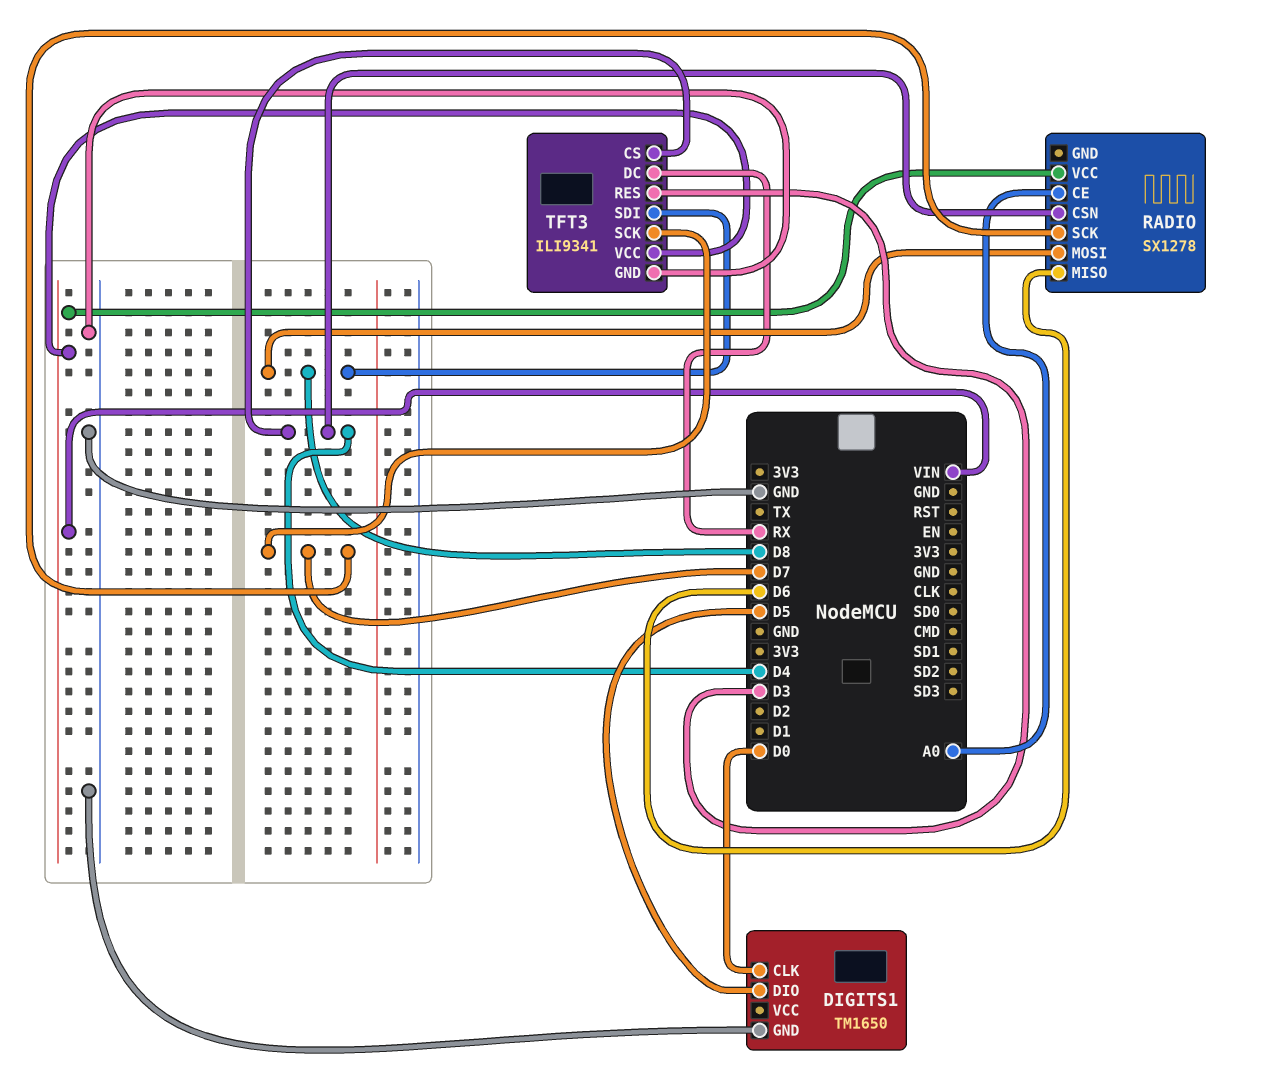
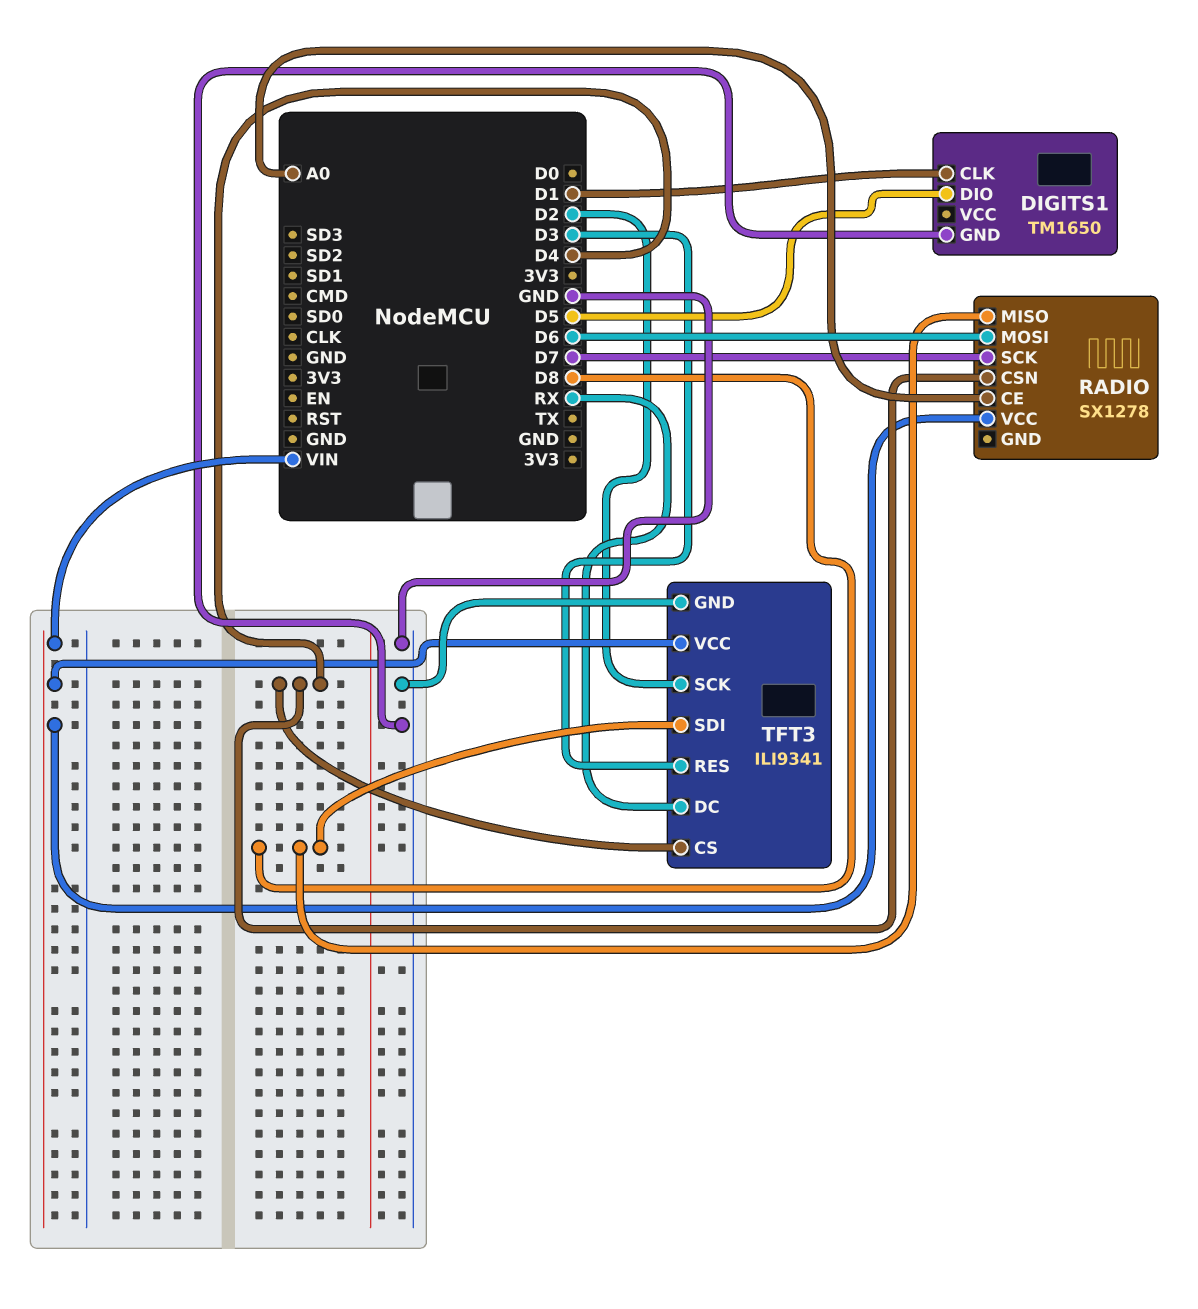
DIGITS1 pin CLK: D0 -> D1
RADIO pin MISO: D6 -> D8
RADIO pin MOSI: D8 -> D6
TFT3 pin SCK: D7 -> D2

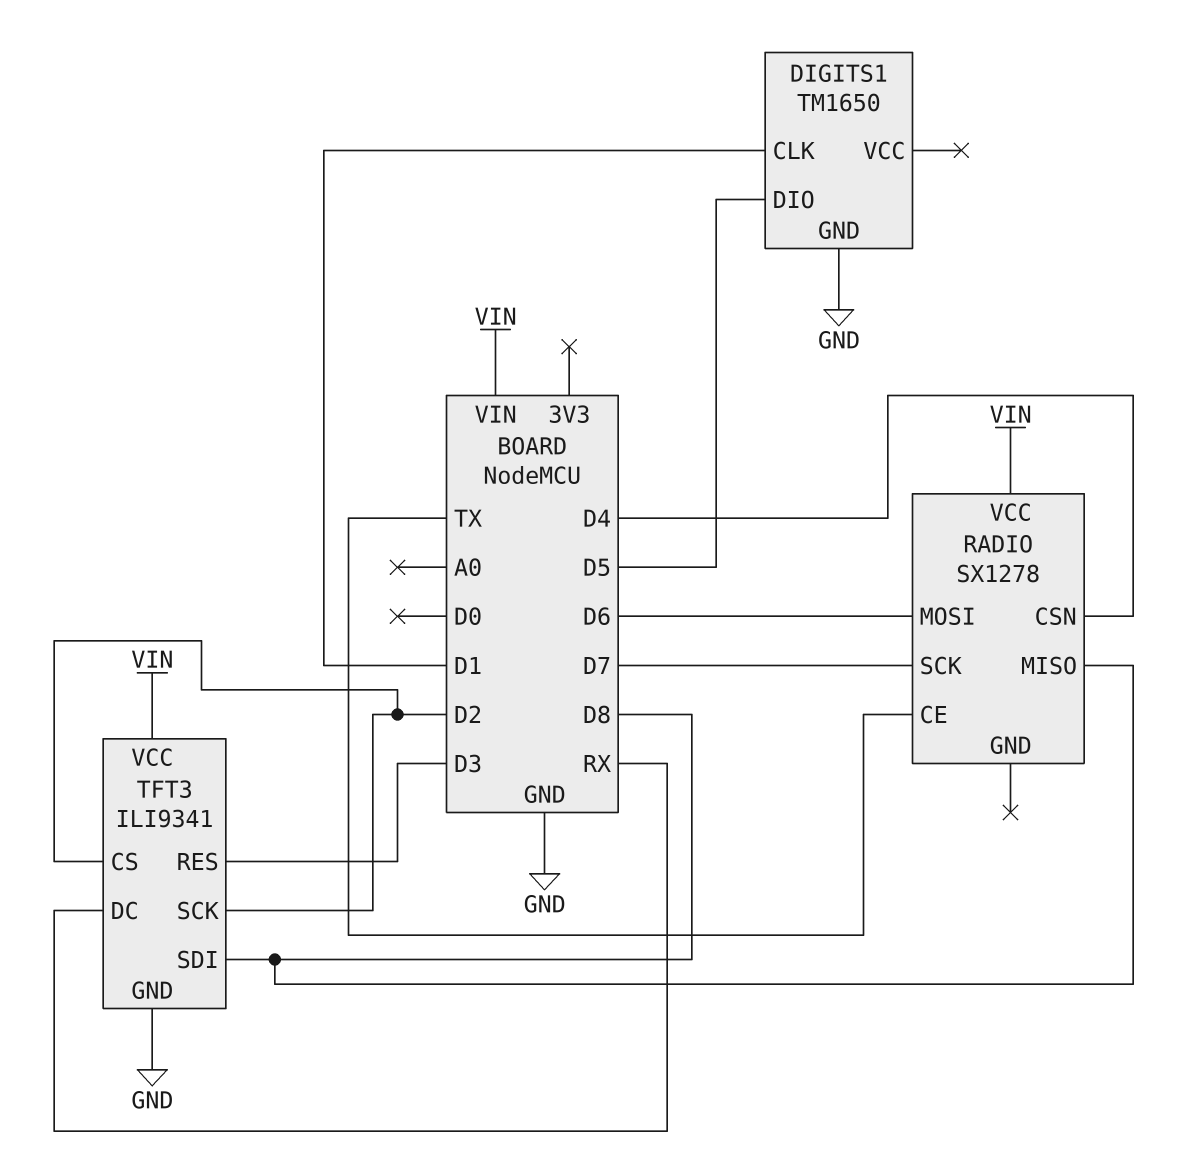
RADIO pin CE: A0 -> TX
TFT3 pin CS: D4 -> D2

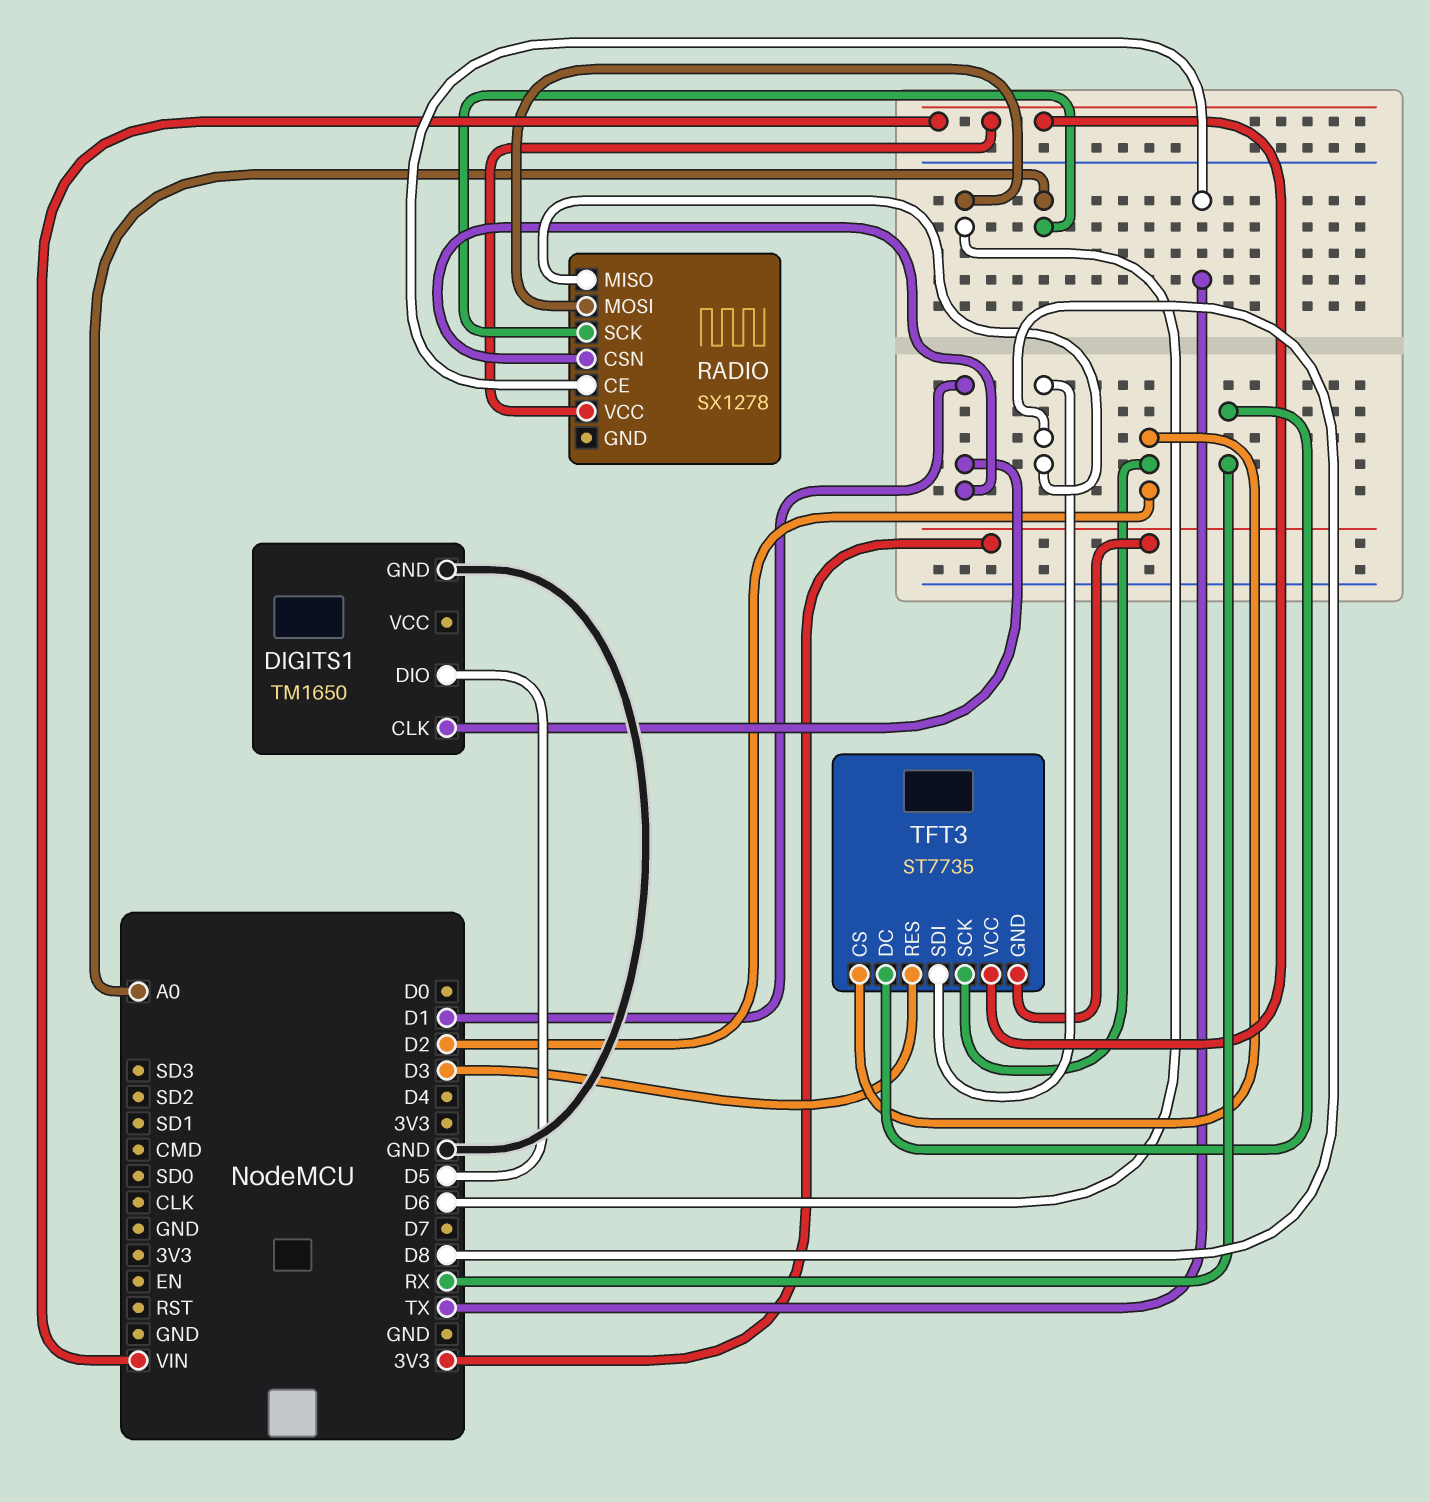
RADIO pin CSN: D4 -> D1
RADIO pin SCK: D7 -> A0
TFT3: ILI9341 -> ST7735
TFT3 pin GND: GND -> 3V3

